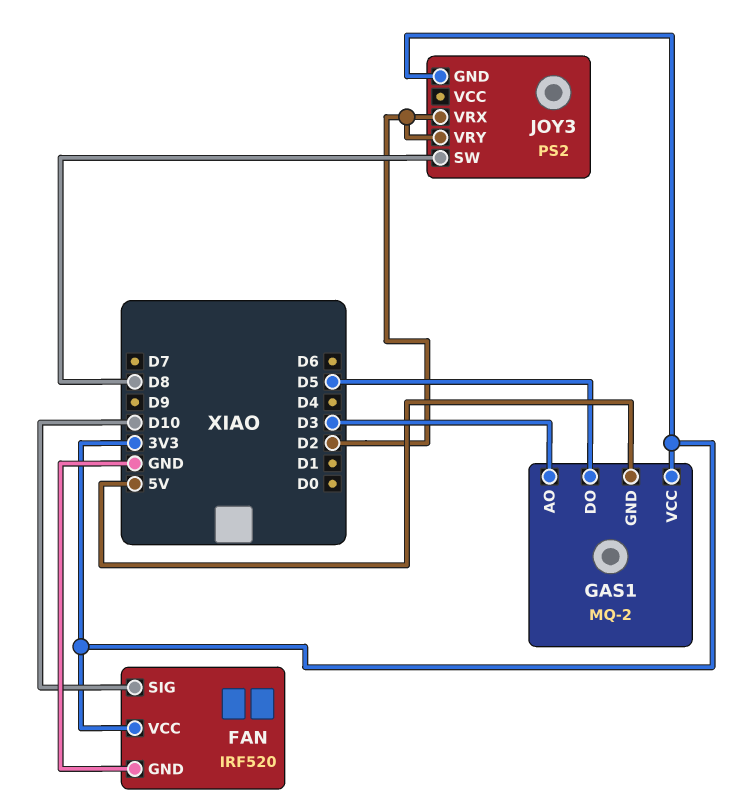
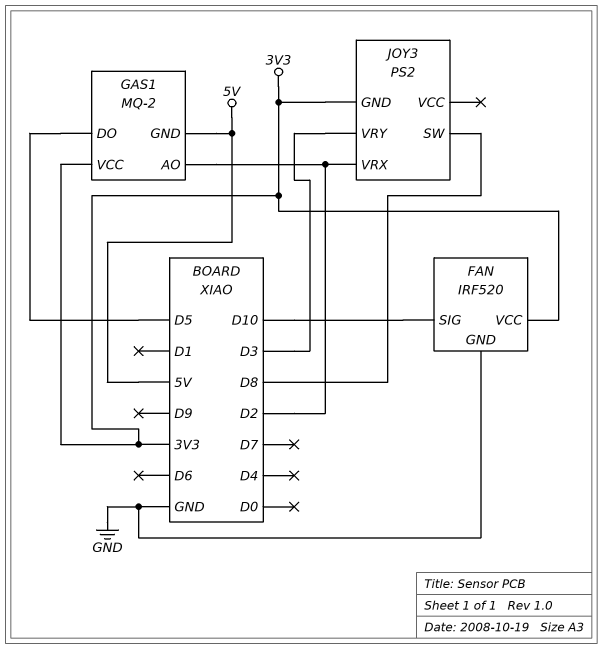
GAS1 pin AO: D3 -> D2
JOY3 pin VRY: D2 -> D3

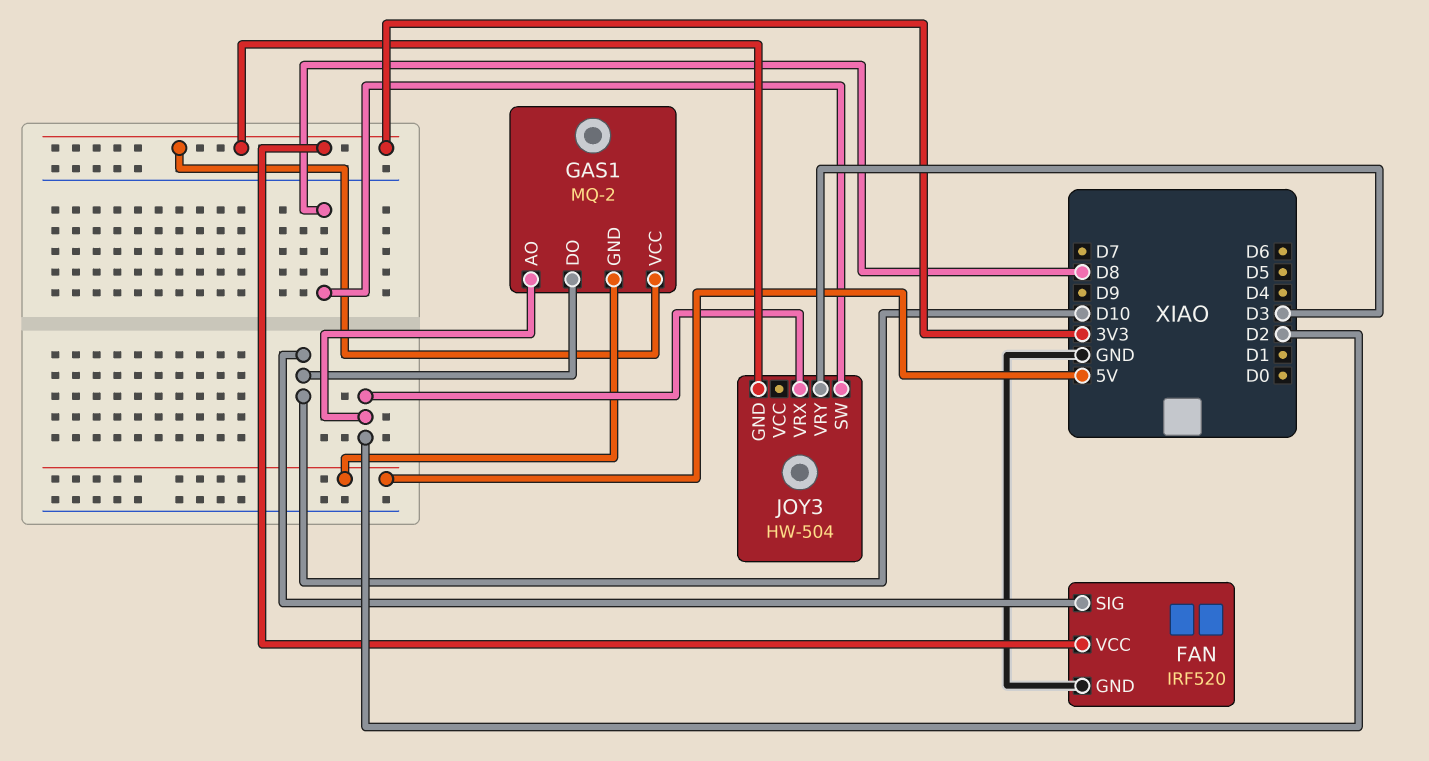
GAS1 pin DO: D5 -> D10
JOY3: PS2 -> HW-504

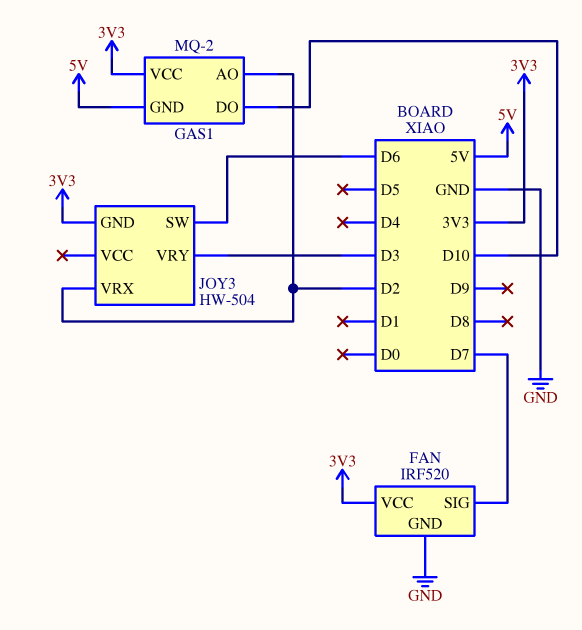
FAN pin SIG: D10 -> D7
JOY3 pin SW: D8 -> D6

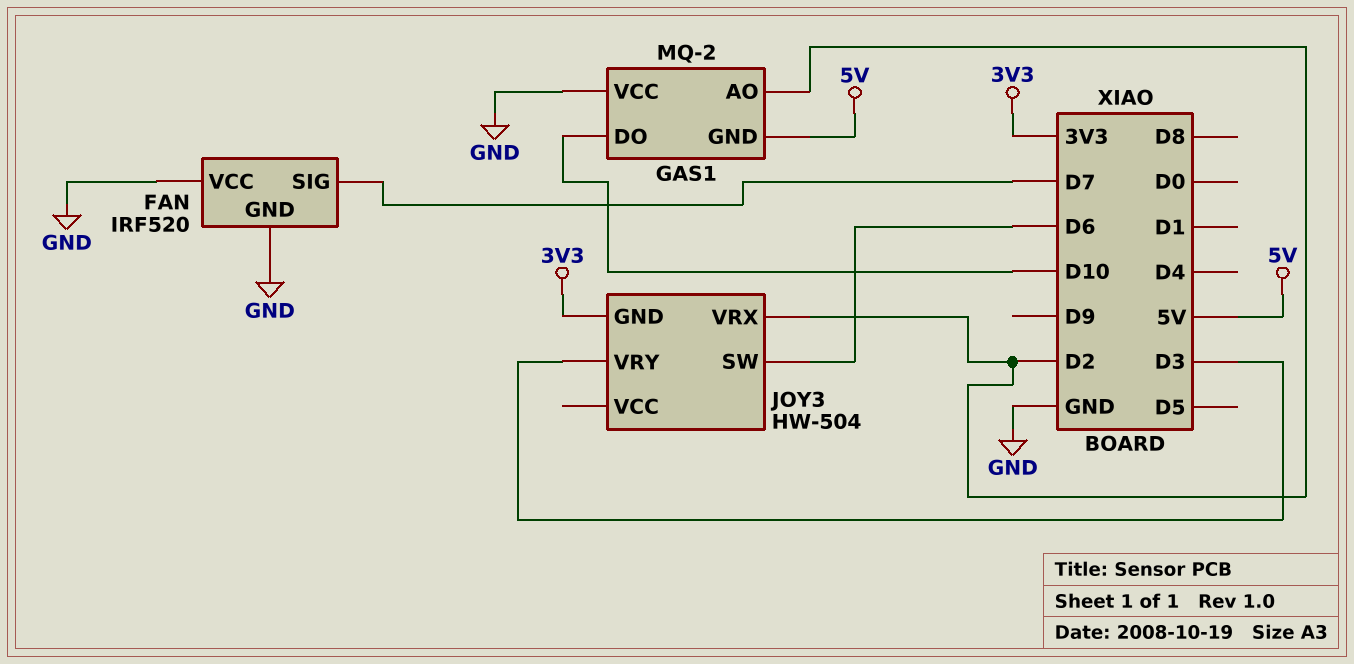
FAN pin VCC: 3V3 -> GND
GAS1 pin VCC: 3V3 -> GND

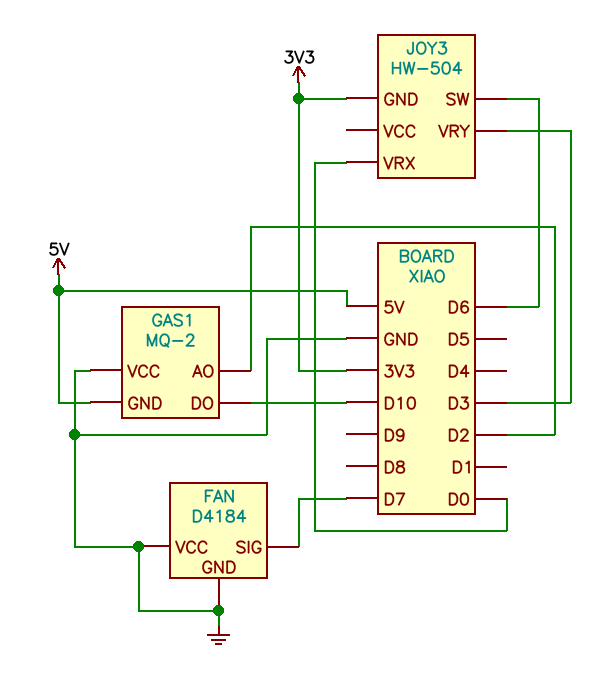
FAN: IRF520 -> D4184
JOY3 pin VRX: D2 -> D0

